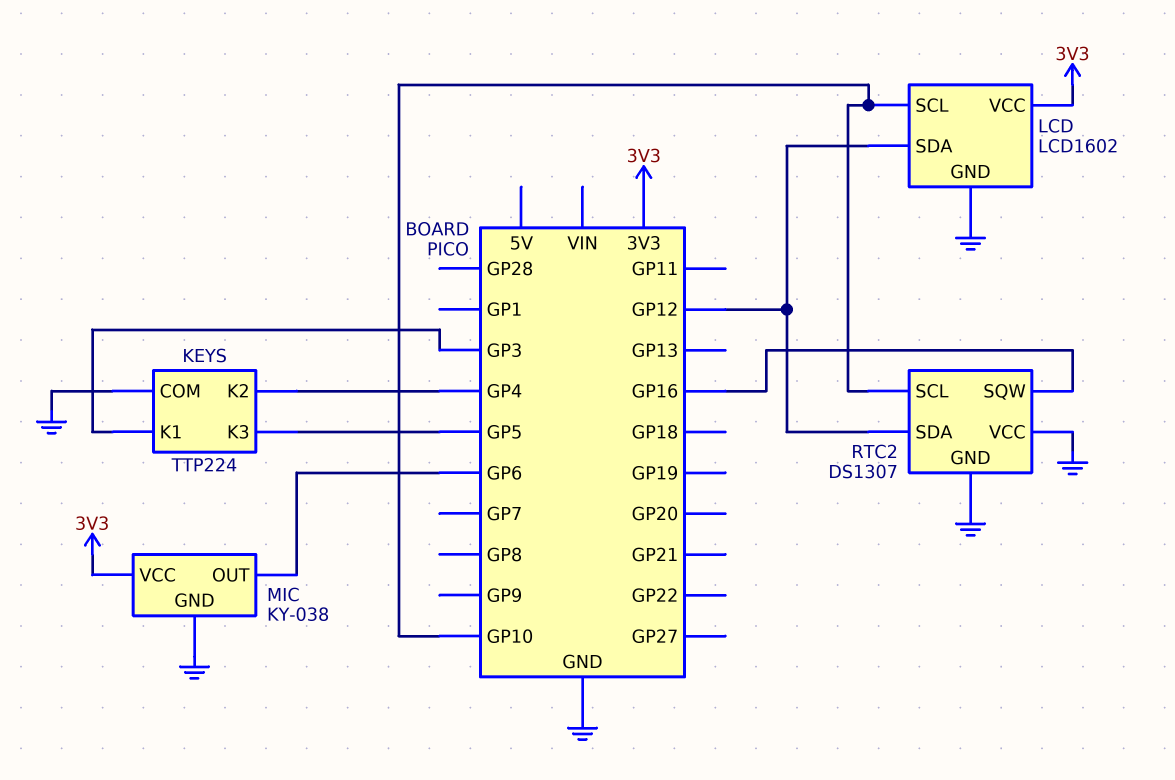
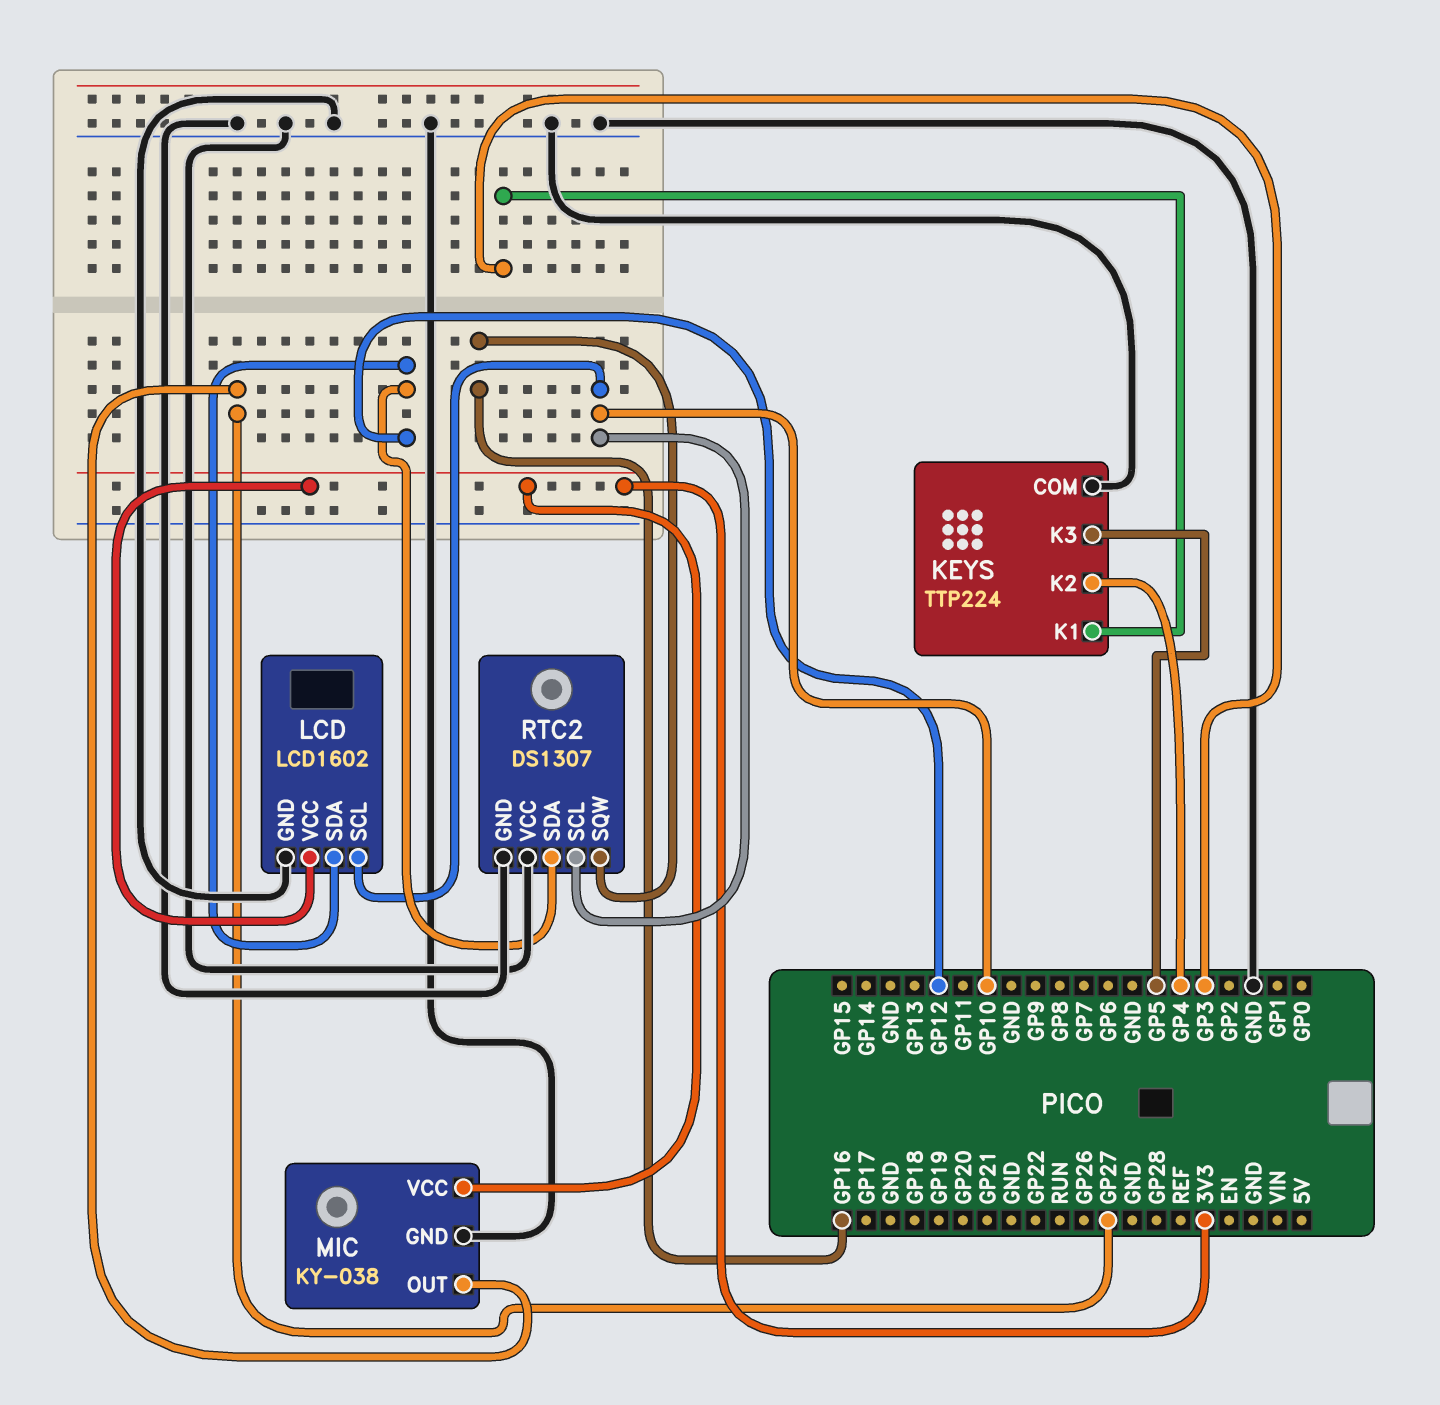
MIC pin OUT: GP6 -> GP27

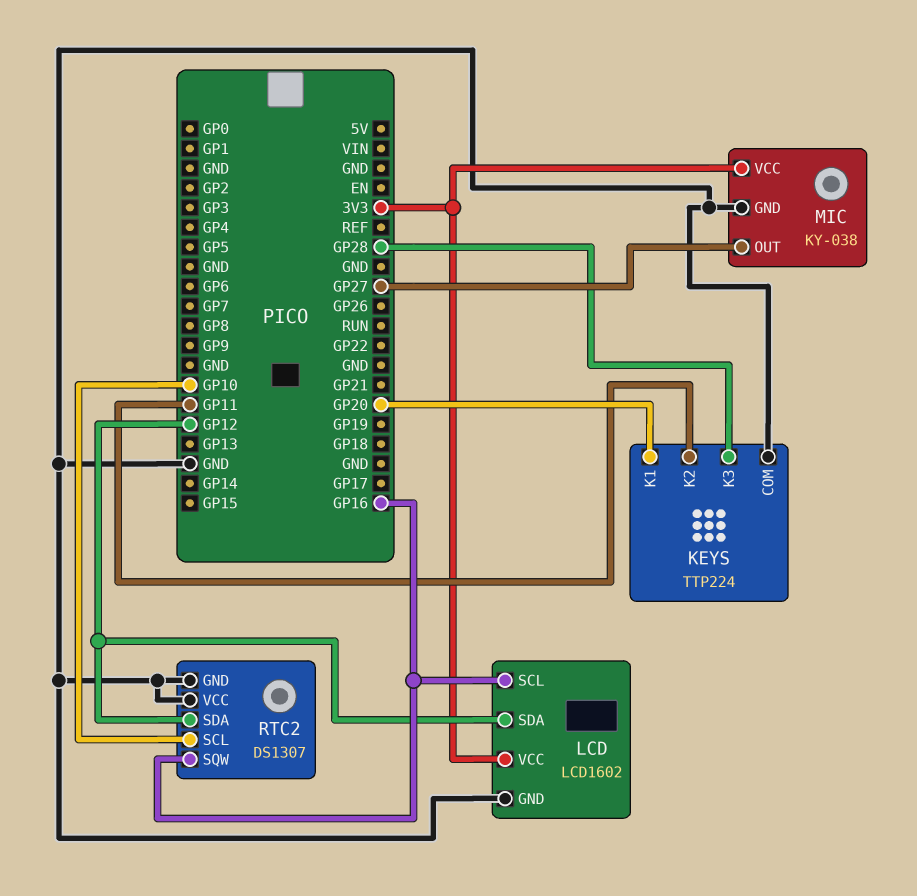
KEYS pin K1: GP3 -> GP20
KEYS pin K2: GP4 -> GP11
KEYS pin K3: GP5 -> GP28
LCD pin SCL: GP10 -> GP16

